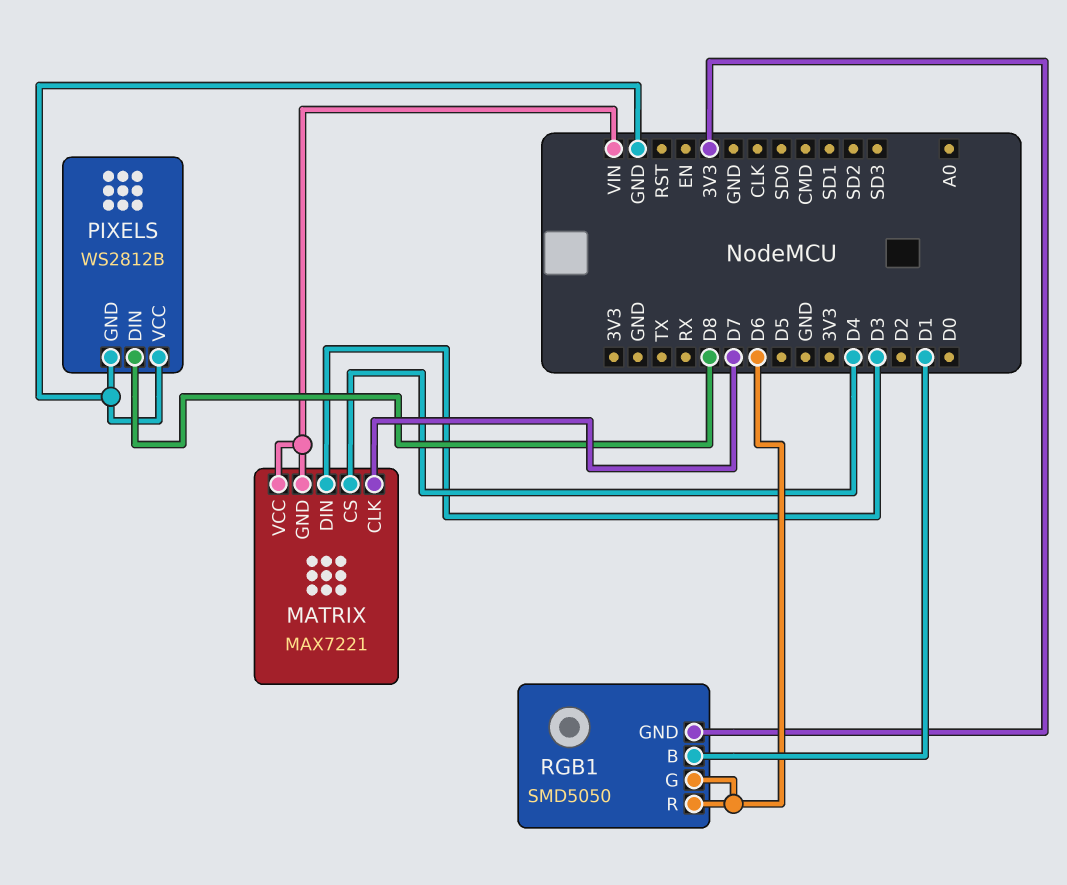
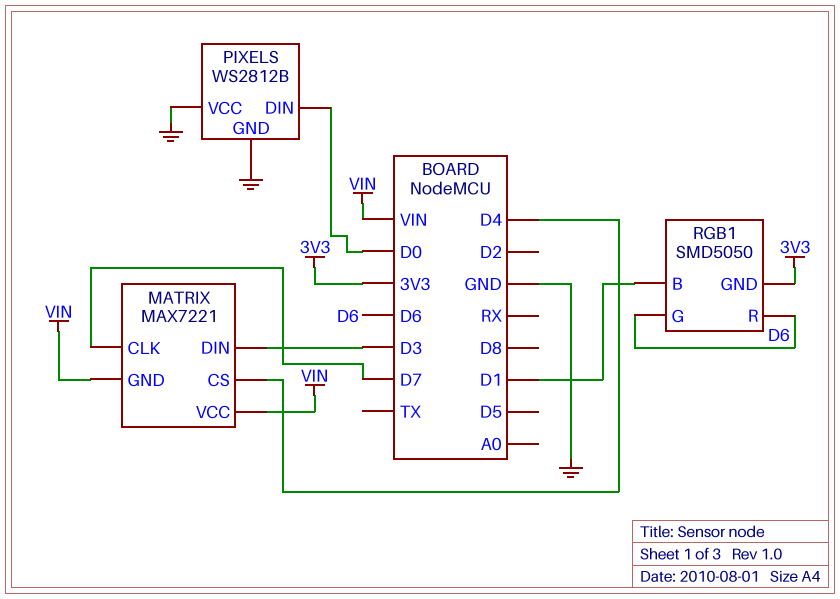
PIXELS pin DIN: D8 -> D0

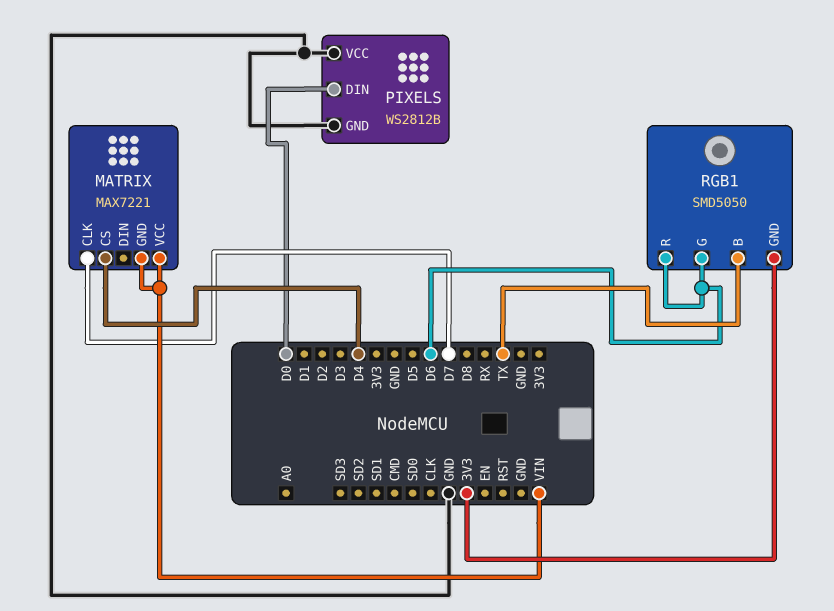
MATRIX pin DIN: D3 -> none
RGB1 pin B: D1 -> TX

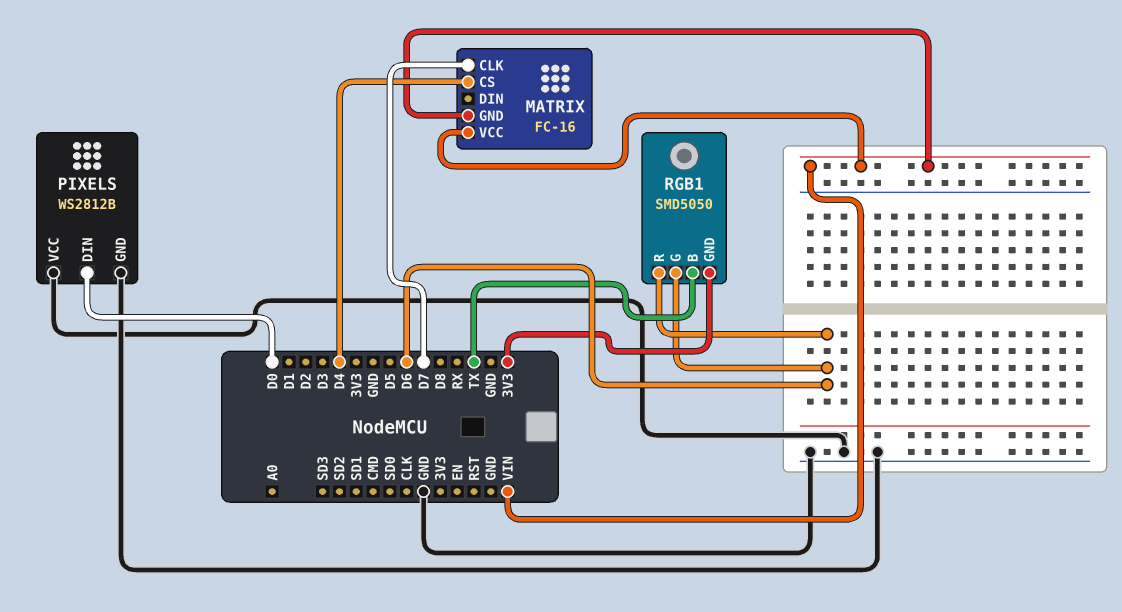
MATRIX: MAX7221 -> FC-16

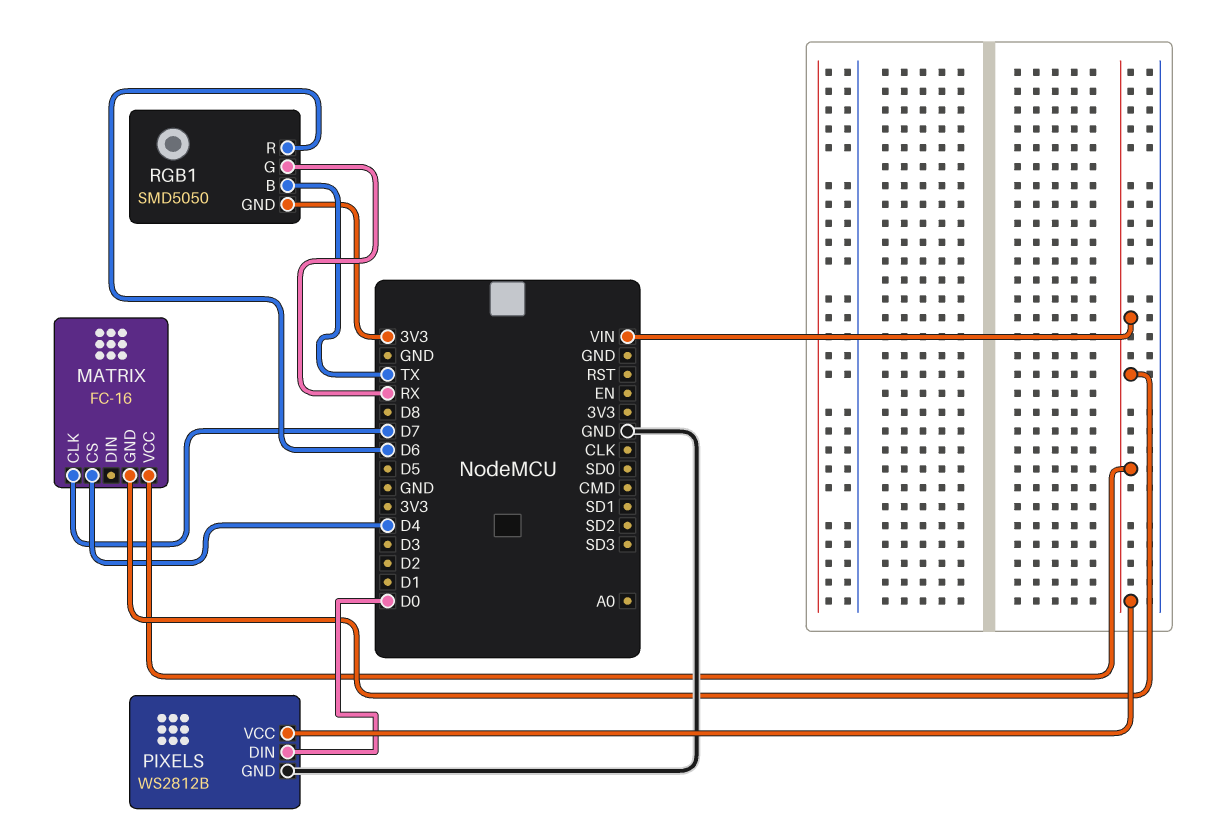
PIXELS pin VCC: GND -> VIN
RGB1 pin G: D6 -> RX

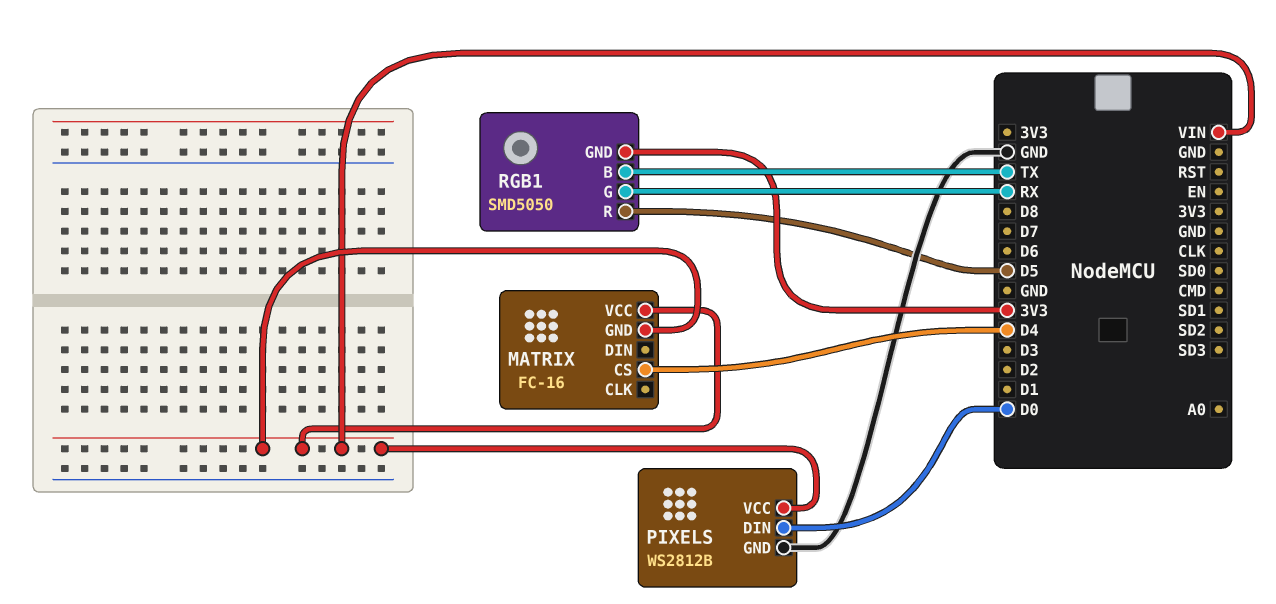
MATRIX pin CLK: D7 -> none
RGB1 pin R: D6 -> D5

